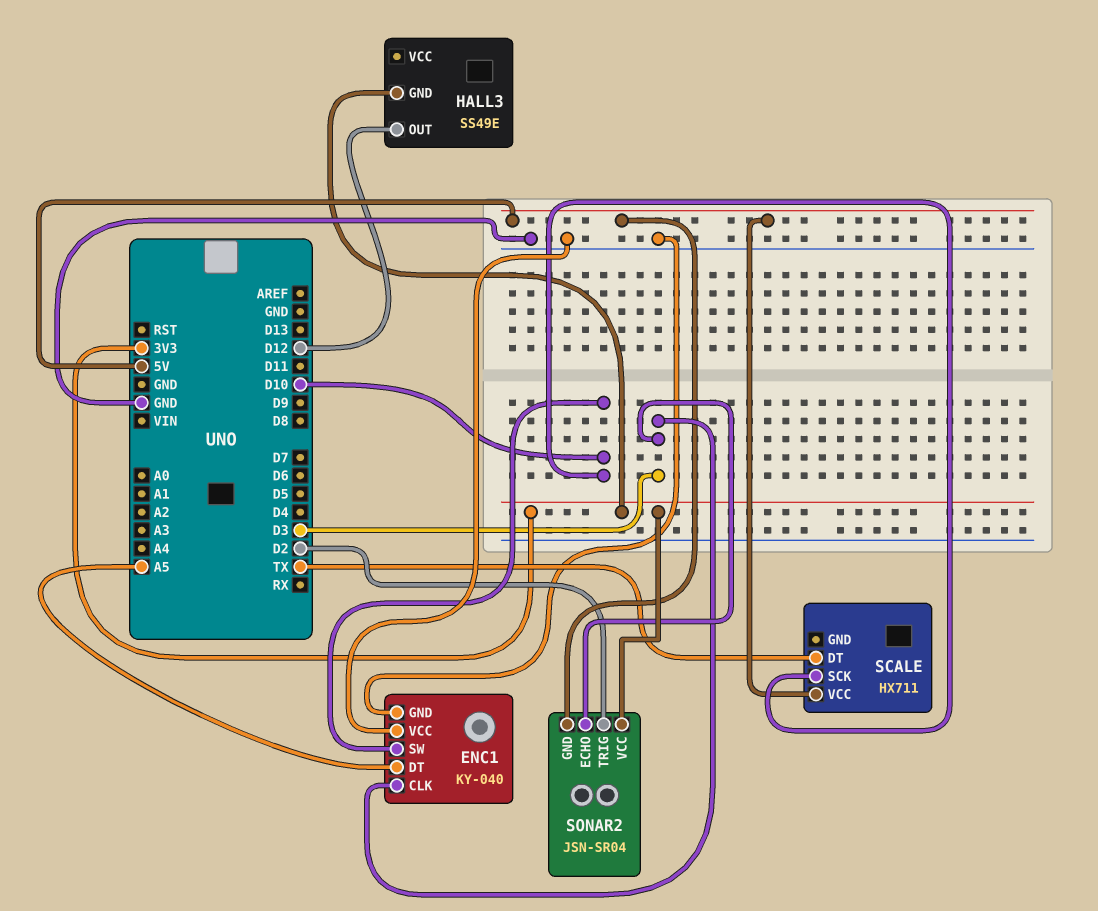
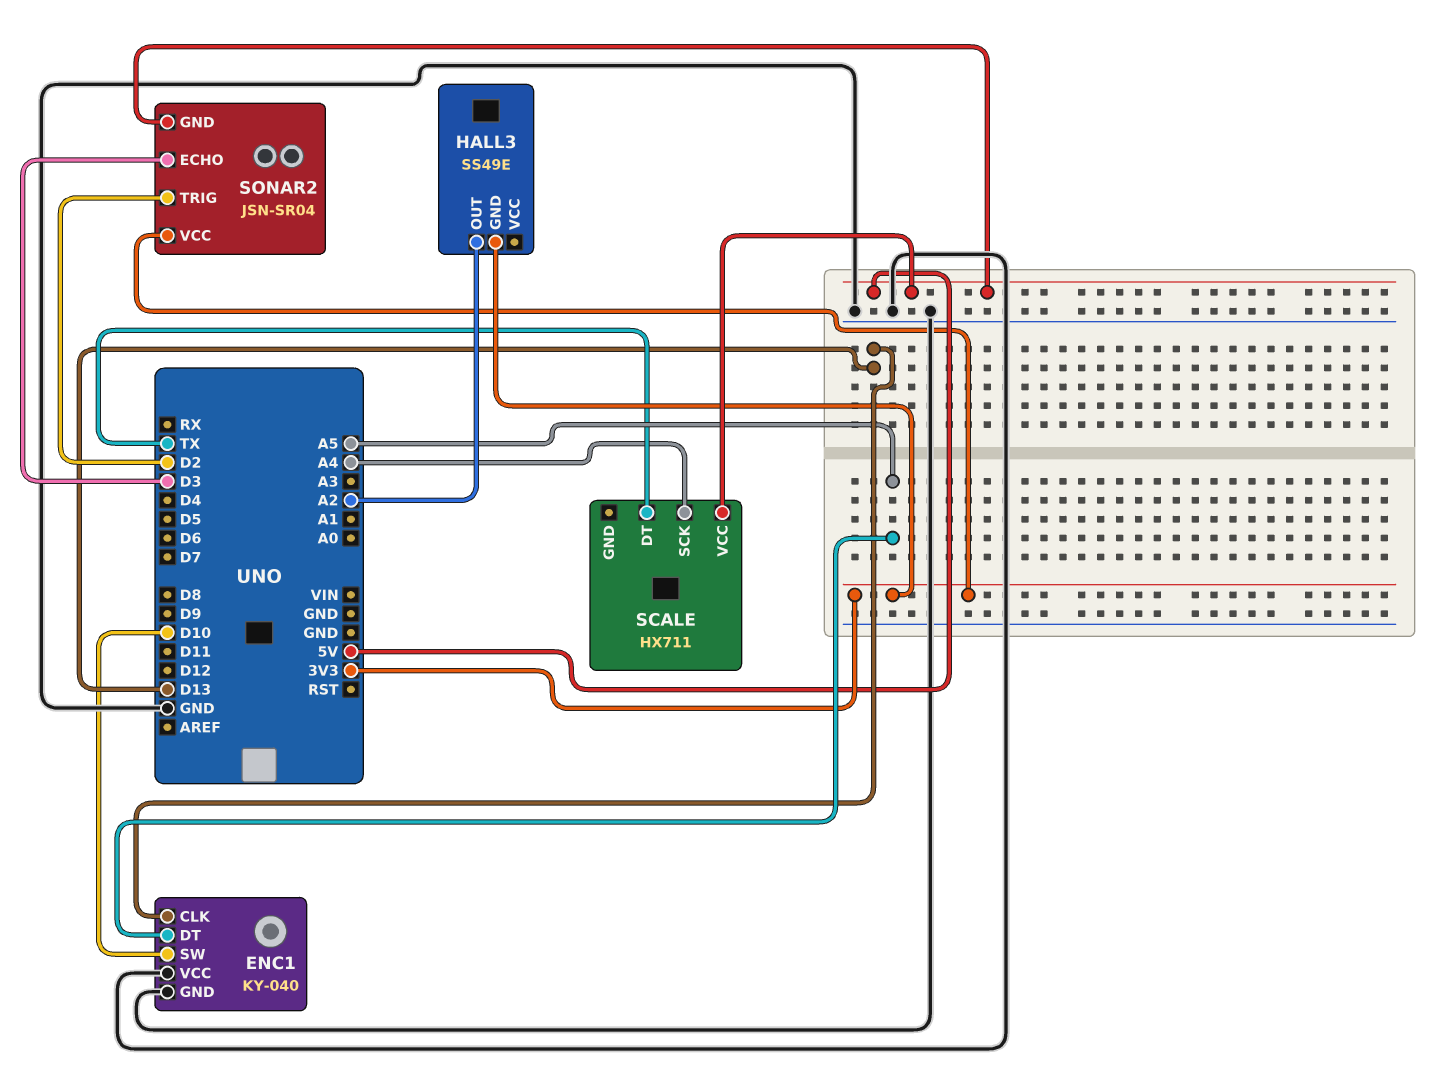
ENC1 pin CLK: D3 -> D13
HALL3 pin OUT: D12 -> A2
SCALE pin SCK: D10 -> A4

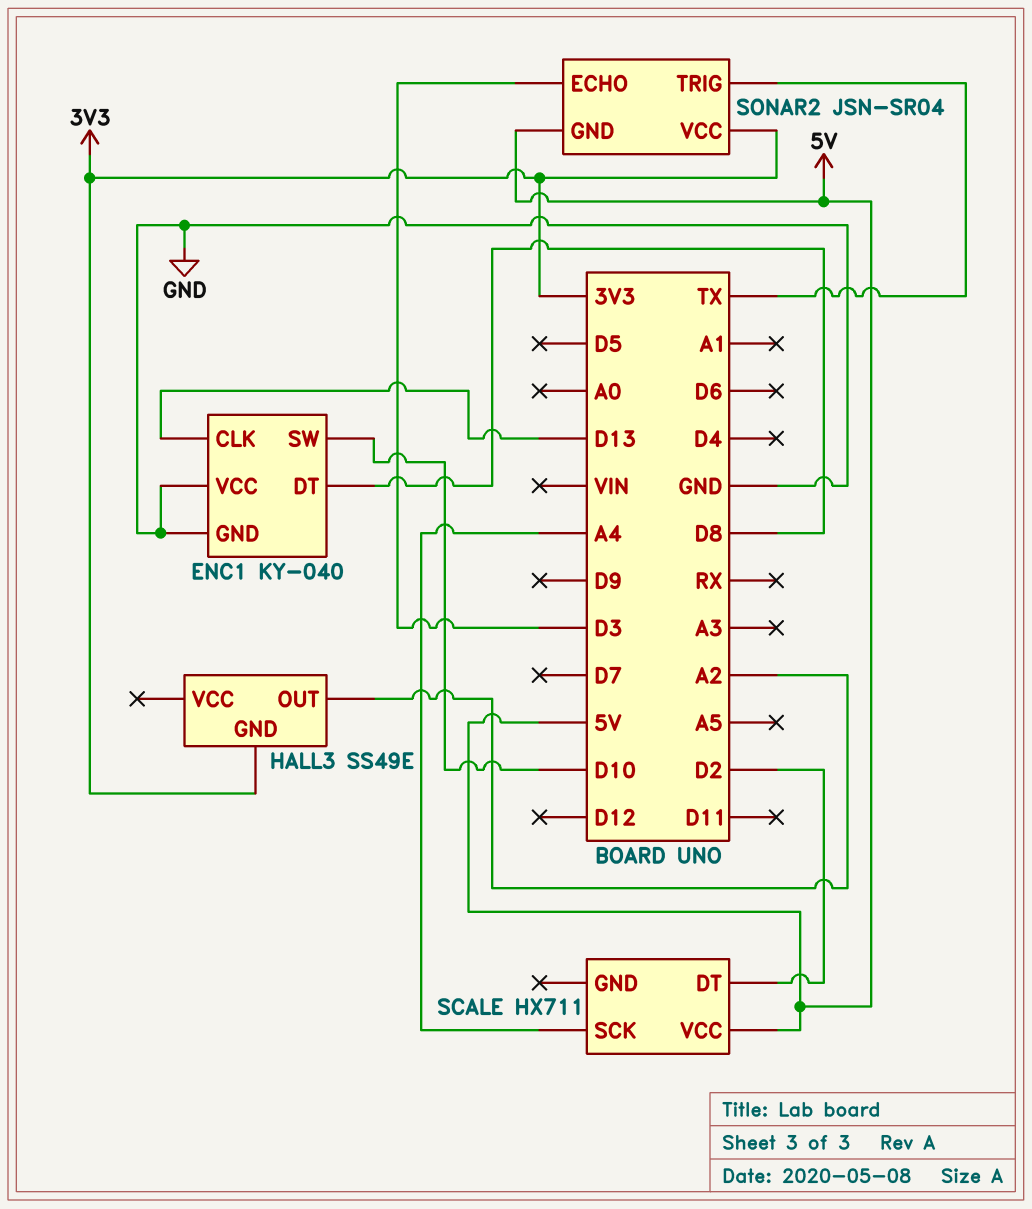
ENC1 pin DT: A5 -> D8
SCALE pin DT: TX -> D2
SONAR2 pin TRIG: D2 -> TX

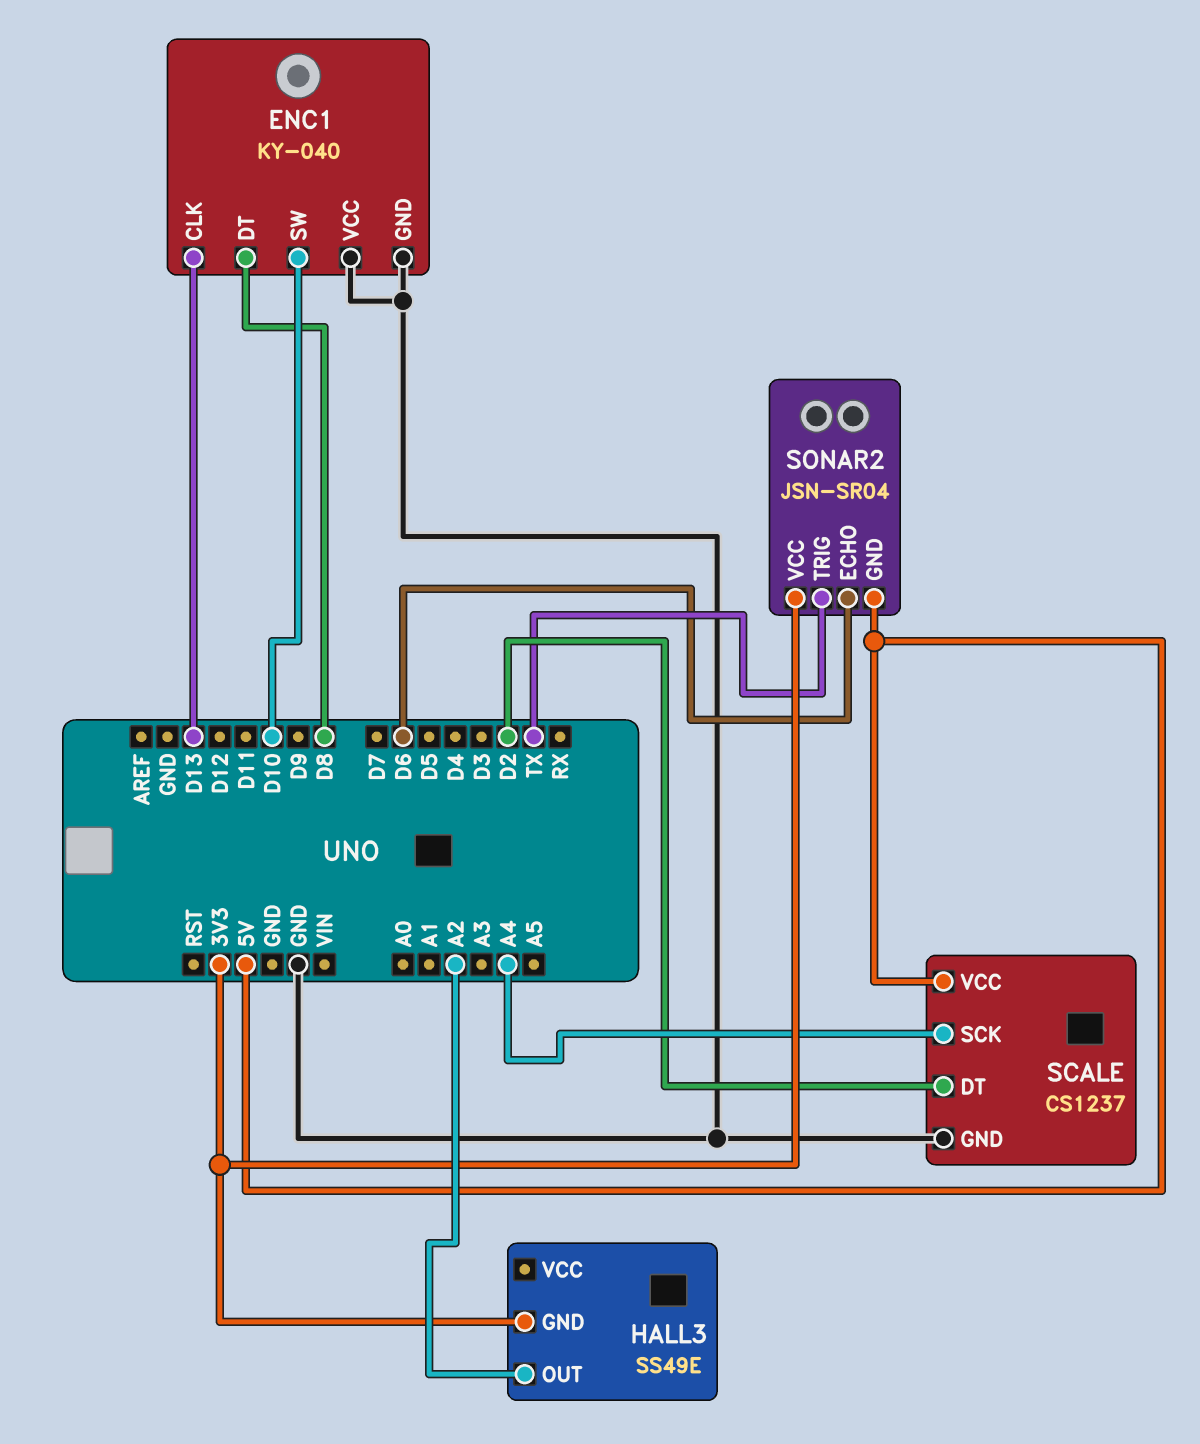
SCALE: HX711 -> CS1237
SCALE pin GND: none -> GND
SONAR2 pin ECHO: D3 -> D6

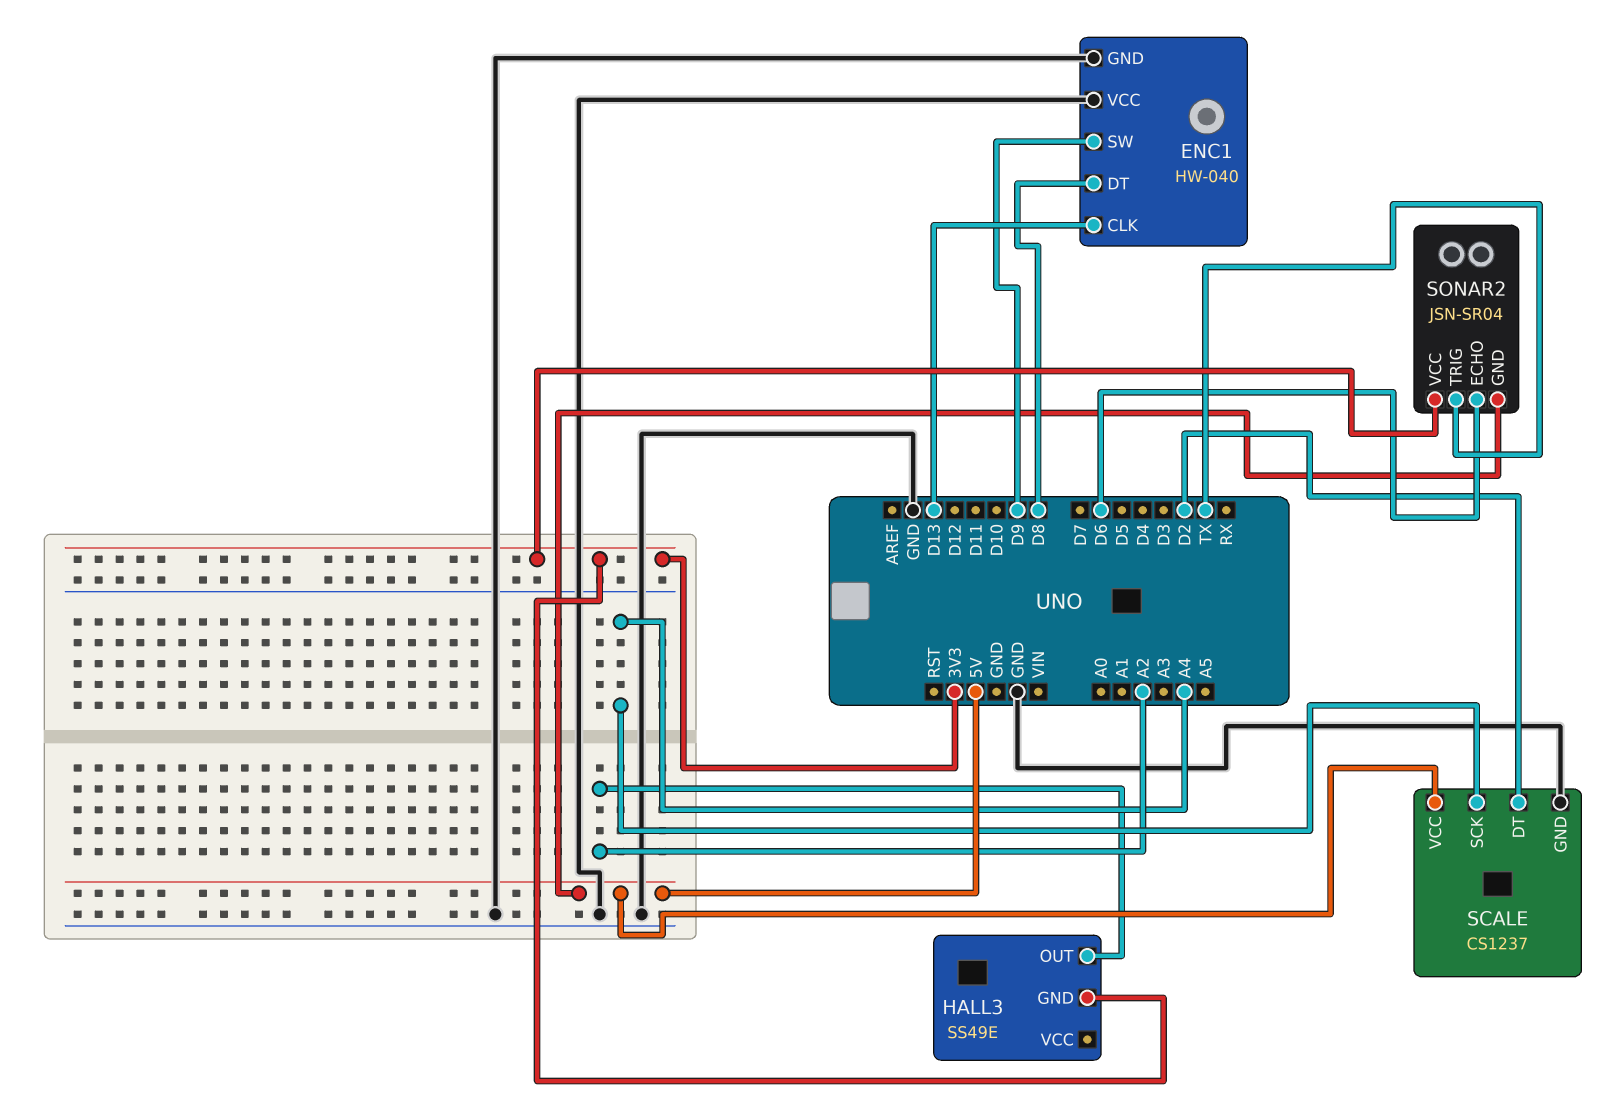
ENC1: KY-040 -> HW-040
ENC1 pin SW: D10 -> D9

